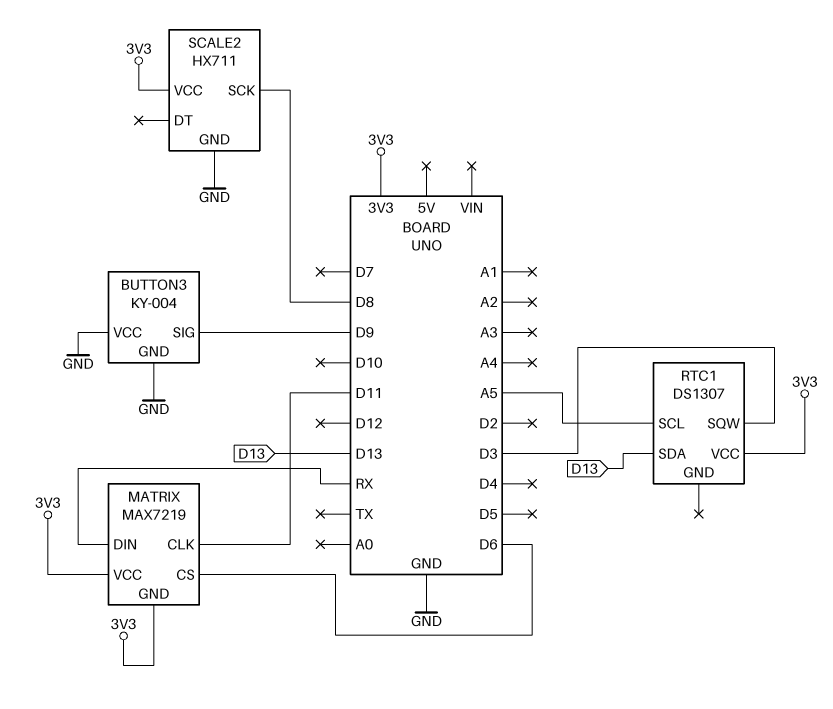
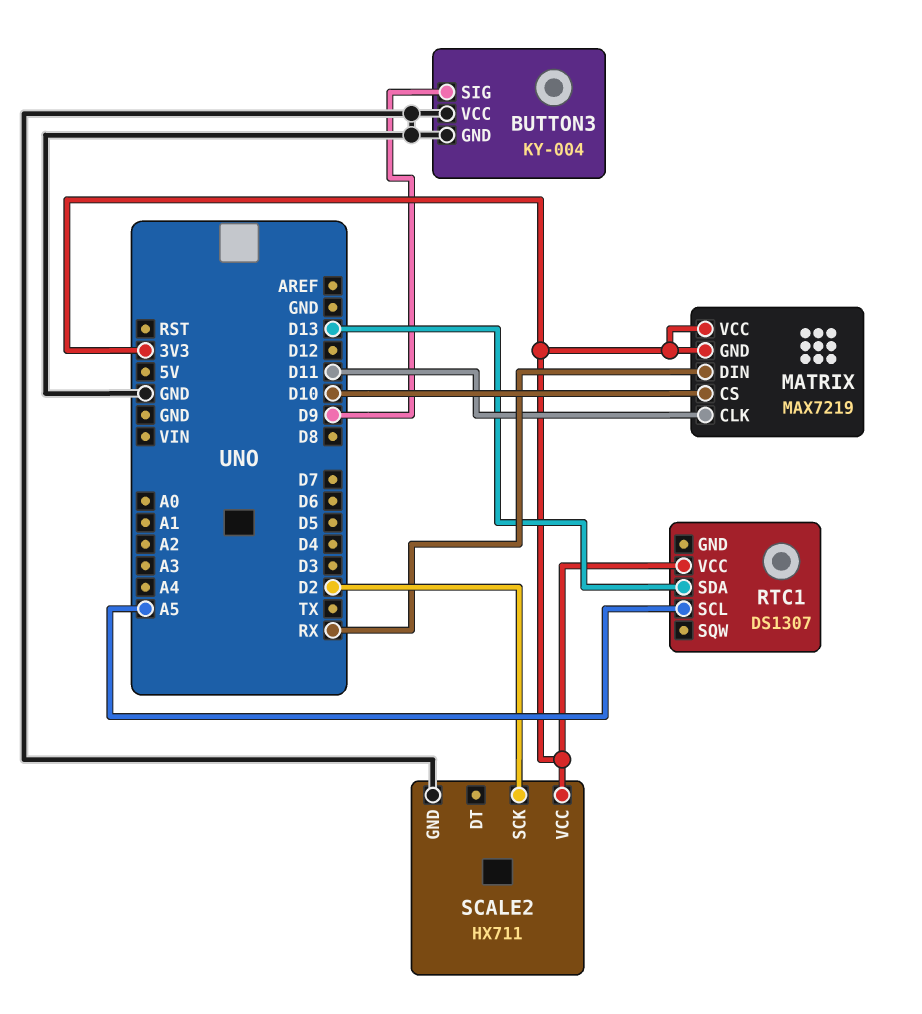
MATRIX pin CS: D6 -> D10
RTC1 pin SQW: D3 -> none
SCALE2 pin SCK: D8 -> D2

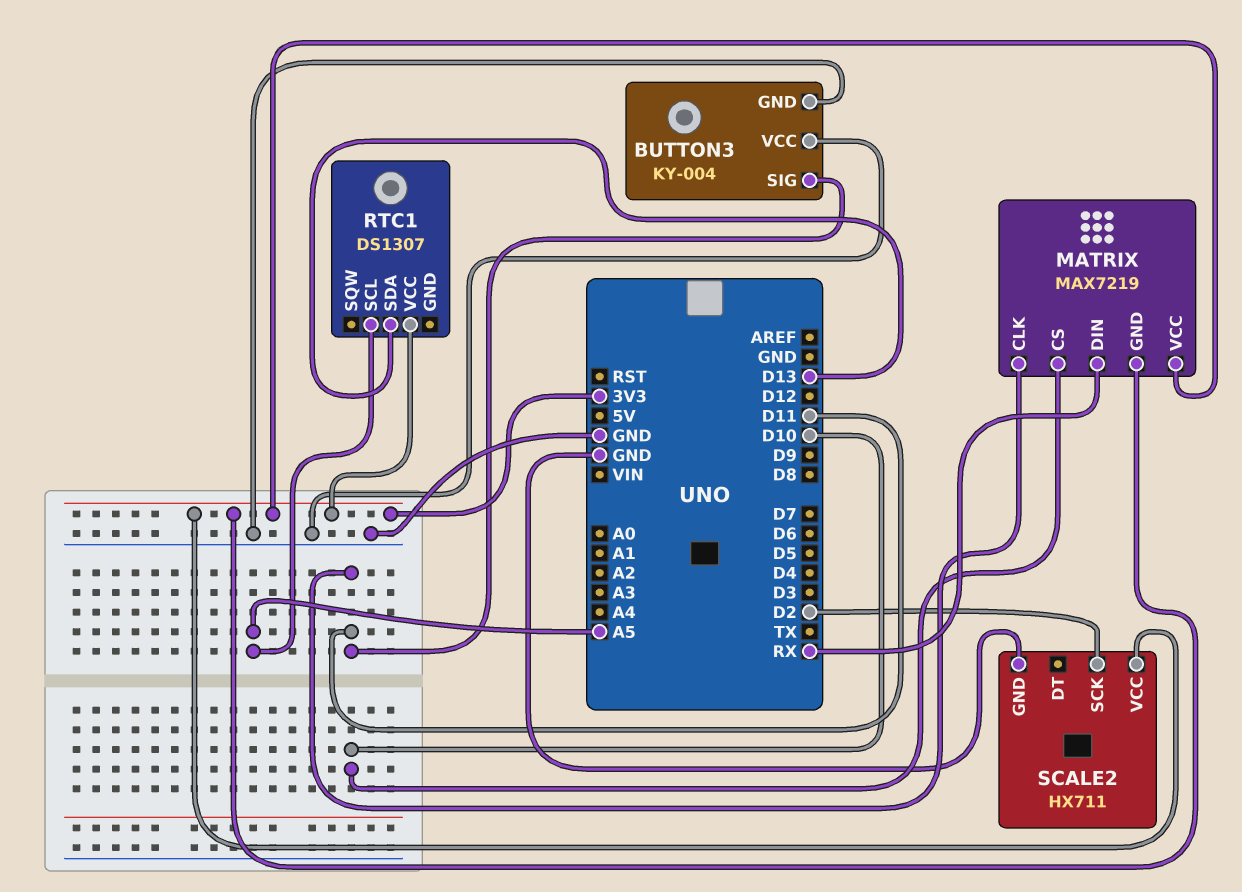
BUTTON3 pin SIG: D9 -> D11

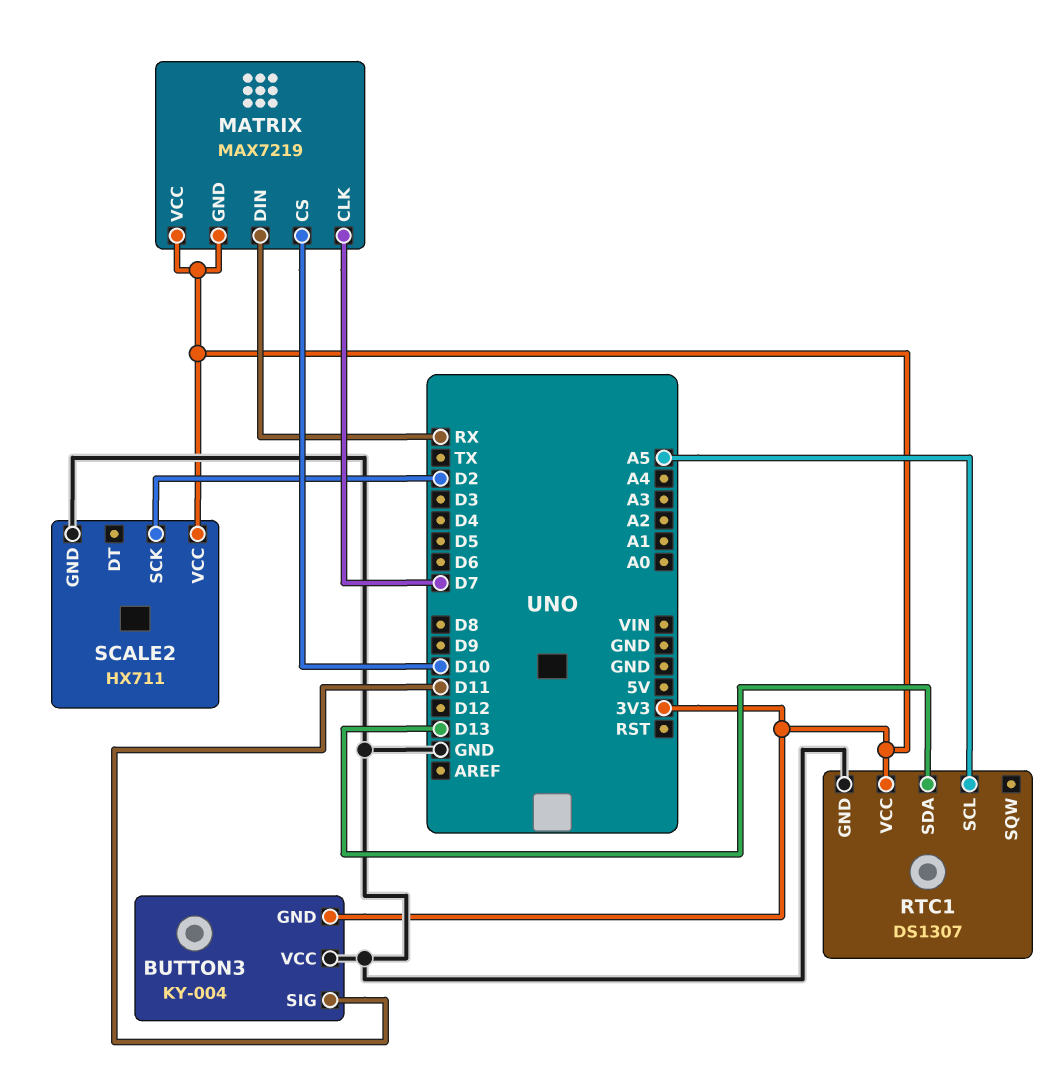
BUTTON3 pin GND: GND -> 3V3
MATRIX pin CLK: D11 -> D7
RTC1 pin GND: none -> GND

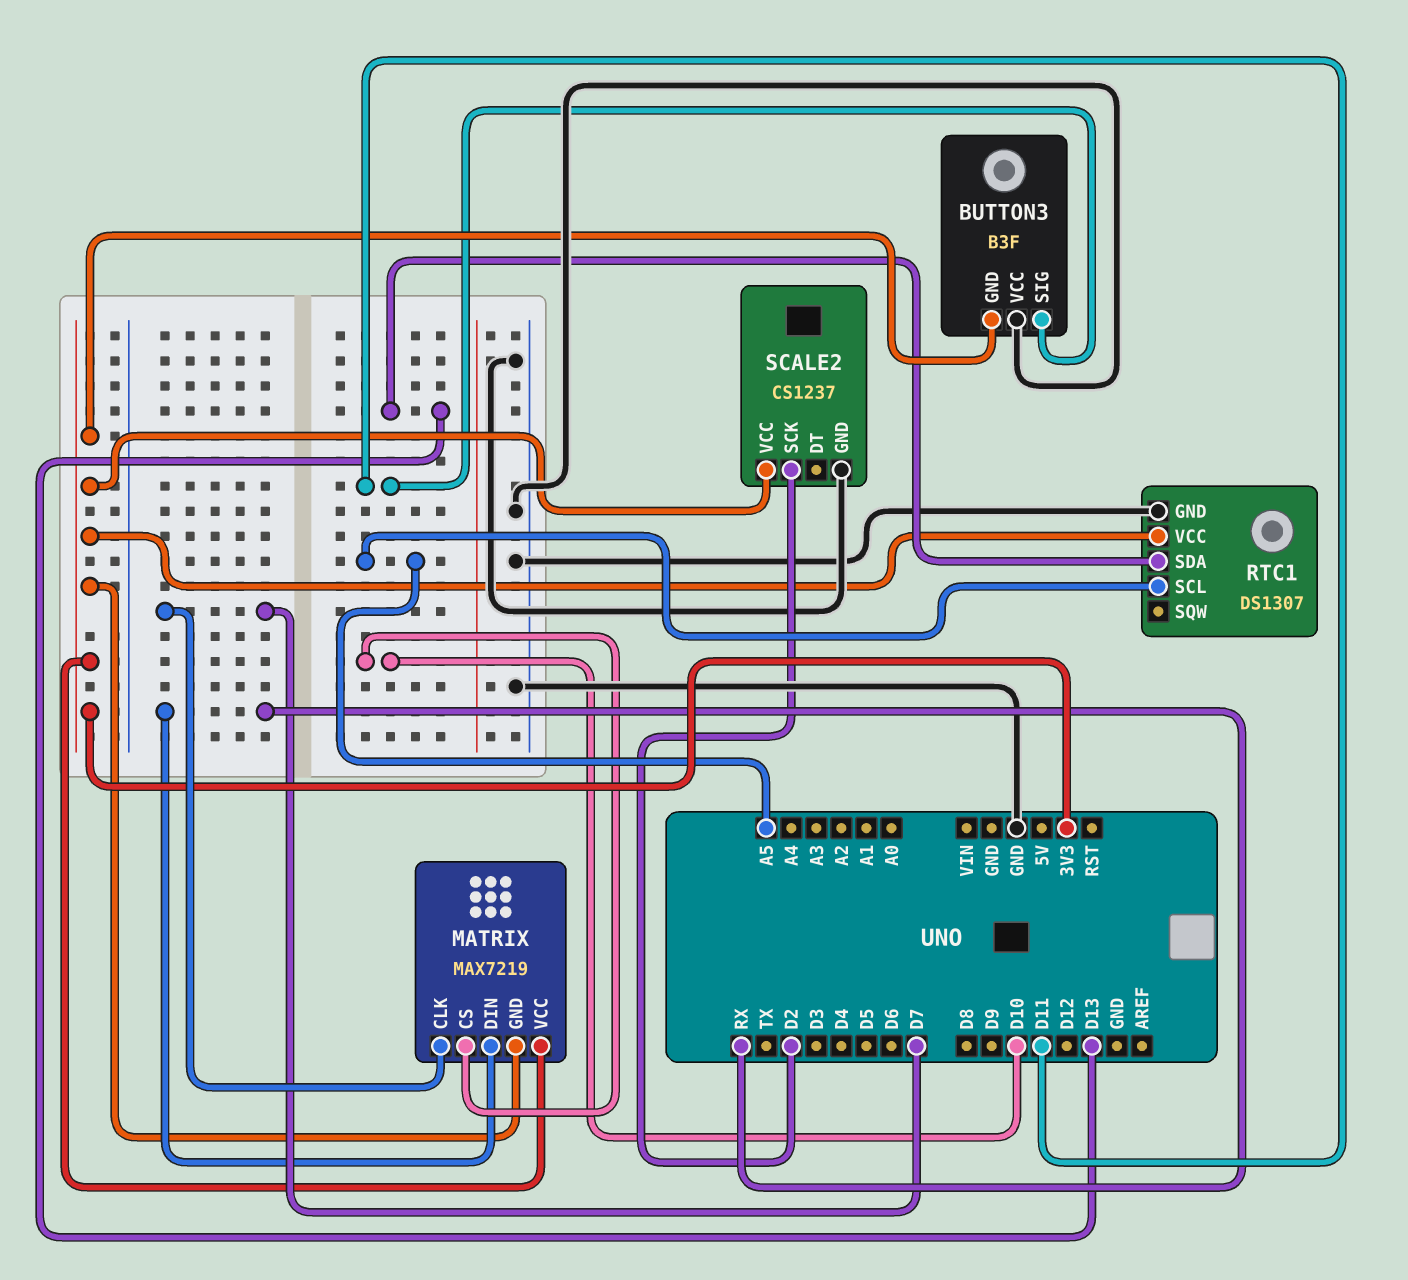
BUTTON3: KY-004 -> B3F
SCALE2: HX711 -> CS1237

